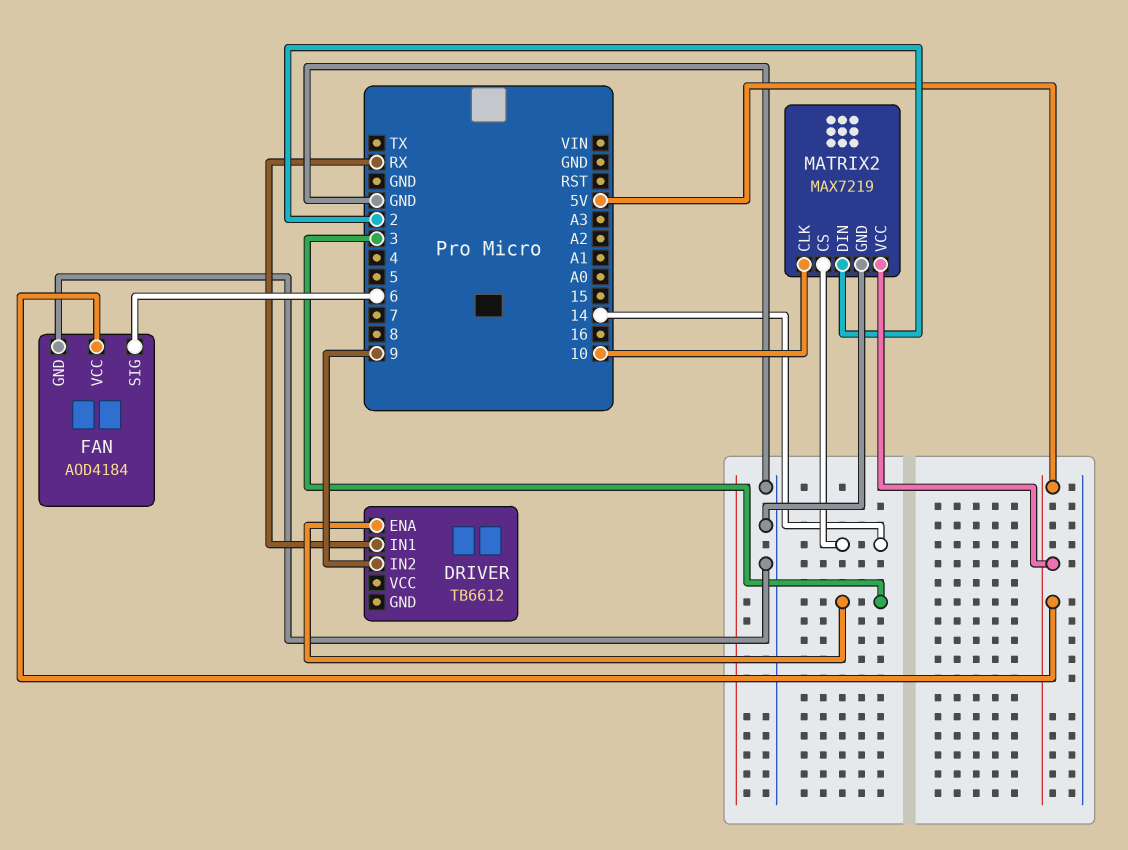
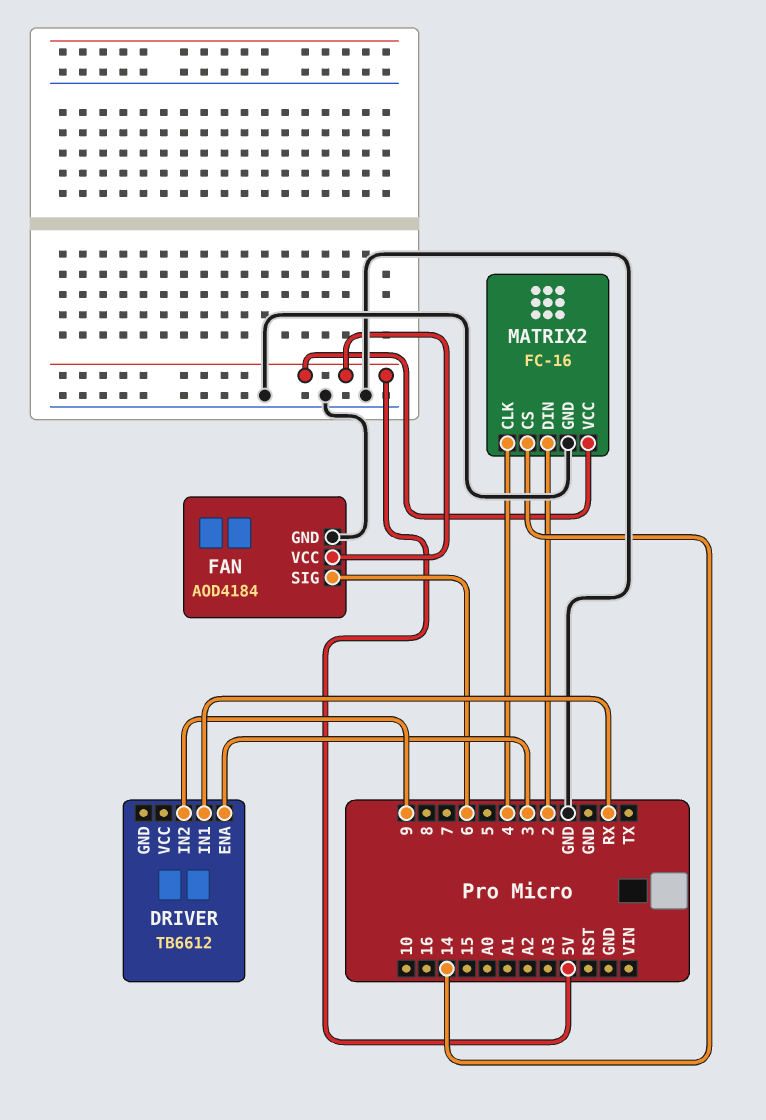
MATRIX2: MAX7219 -> FC-16
MATRIX2 pin CLK: 10 -> 4

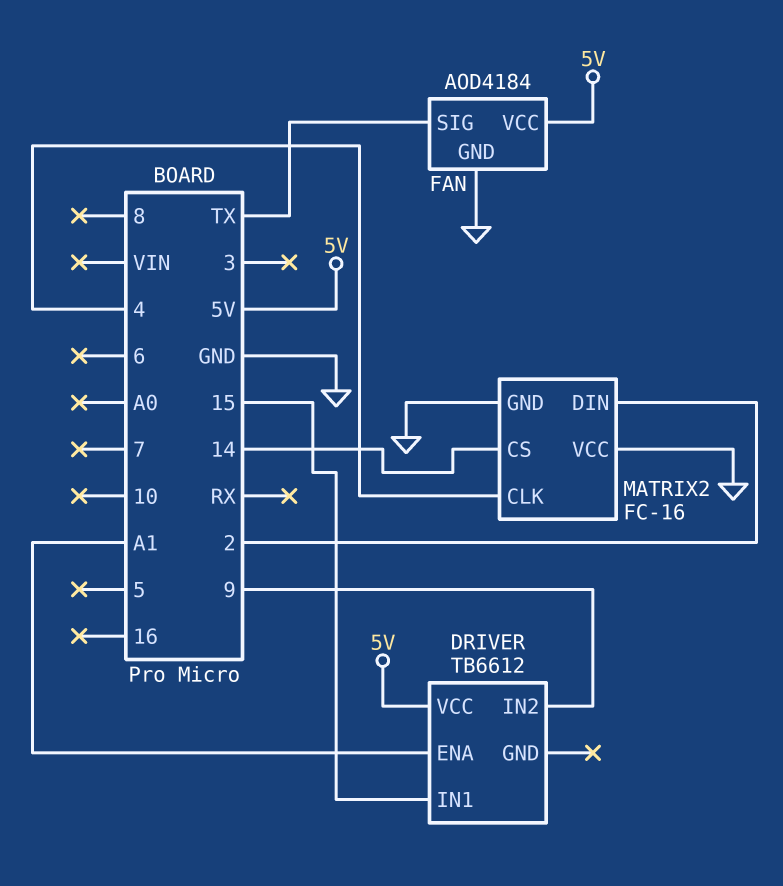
DRIVER pin ENA: 3 -> A1
DRIVER pin IN1: RX -> 15
DRIVER pin VCC: none -> 5V
FAN pin SIG: 6 -> TX
MATRIX2 pin VCC: 5V -> GND

